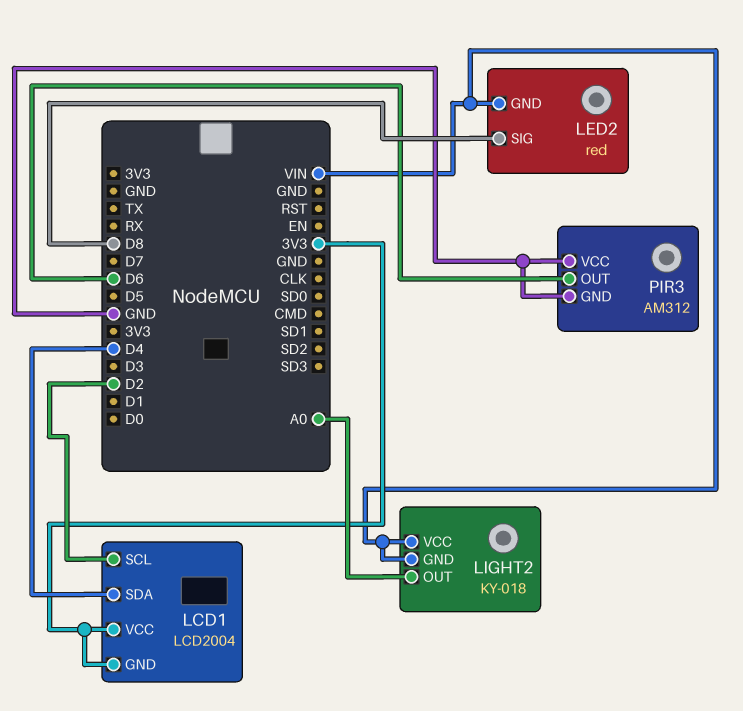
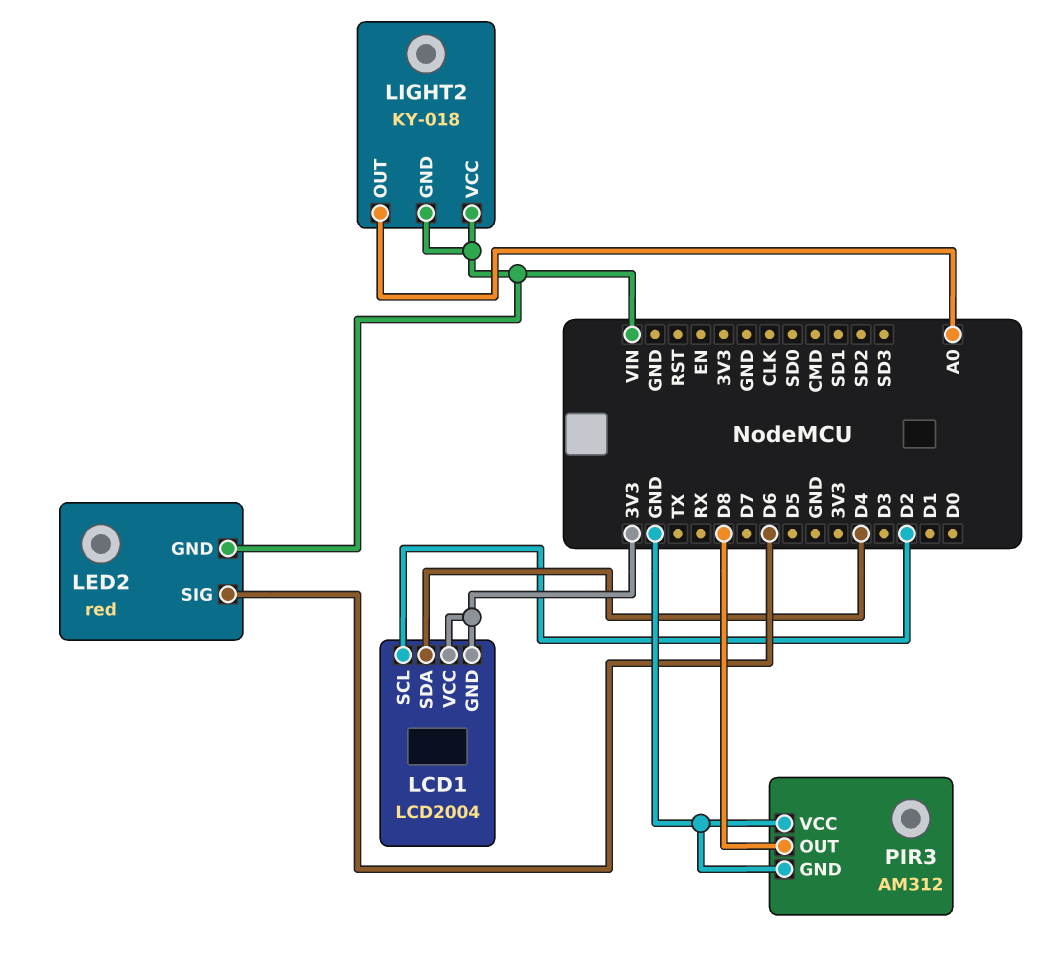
LED2 pin SIG: D8 -> D6
PIR3 pin OUT: D6 -> D8

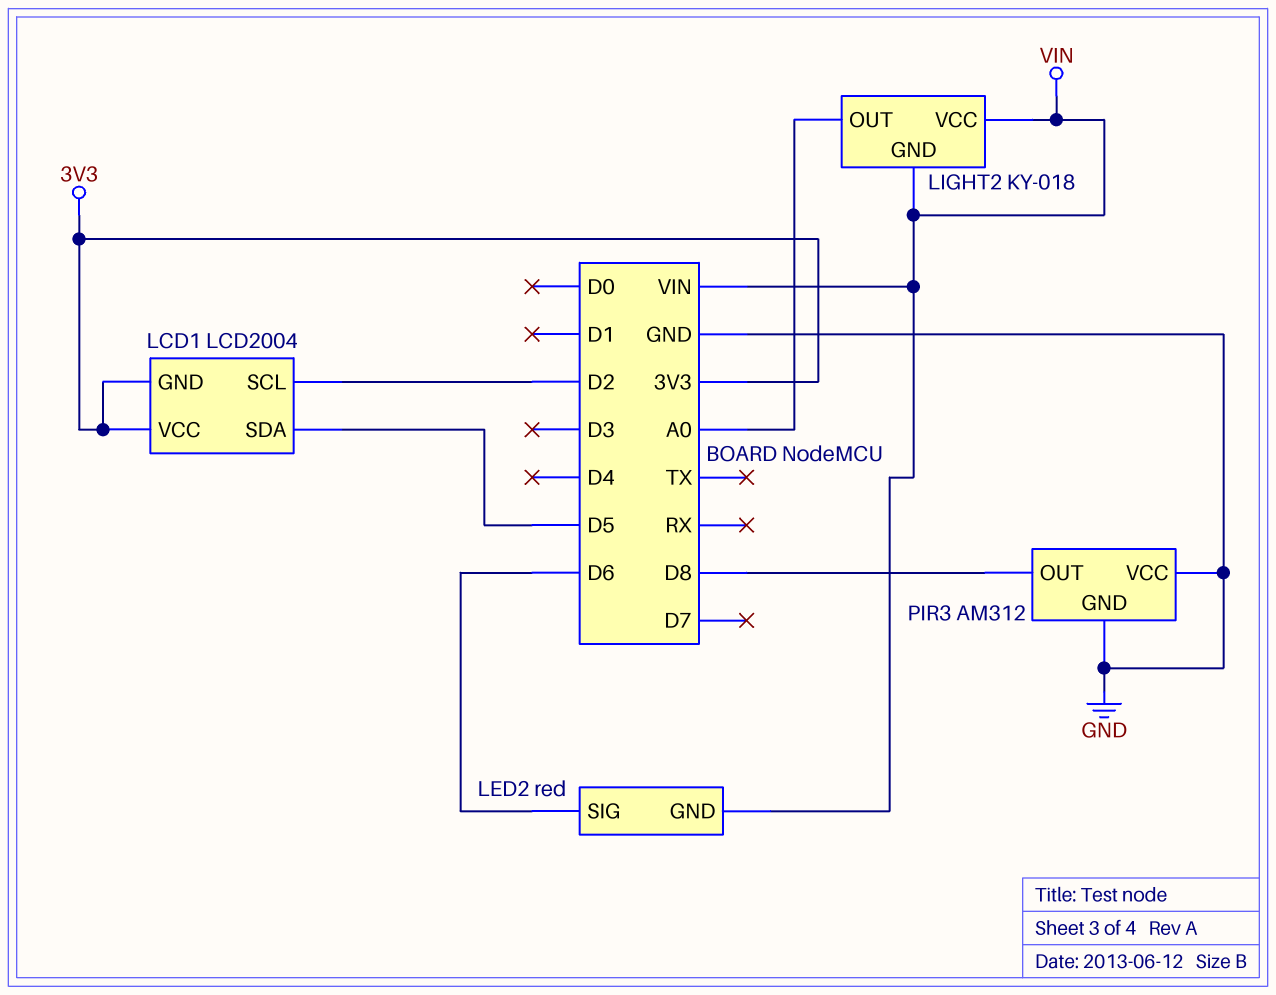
LCD1 pin SDA: D4 -> D5

